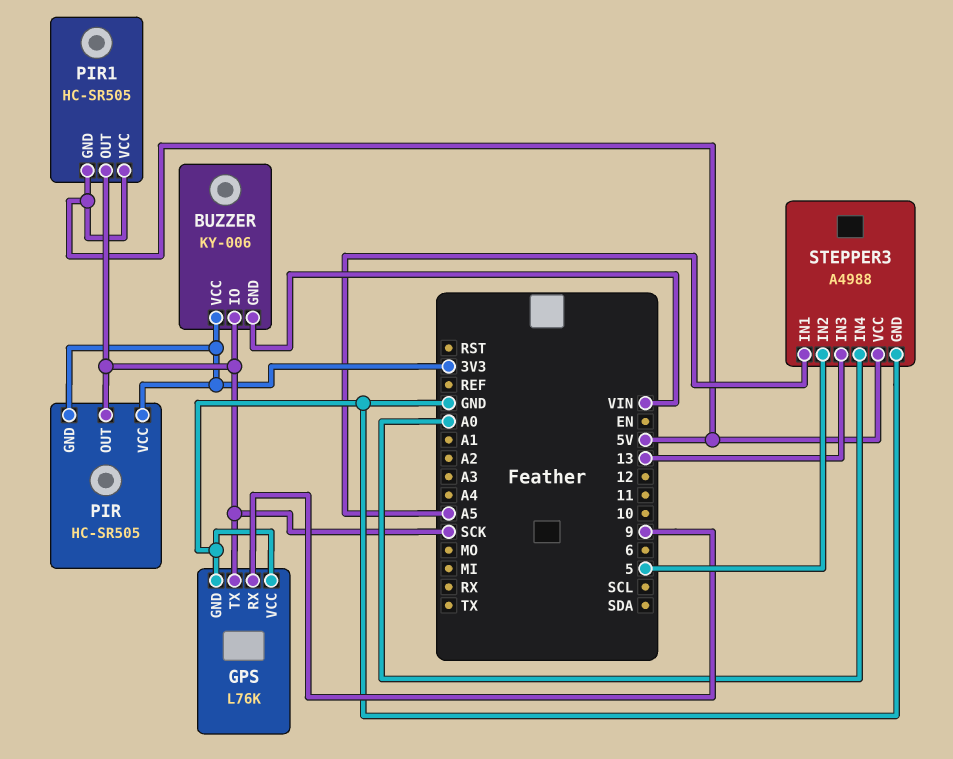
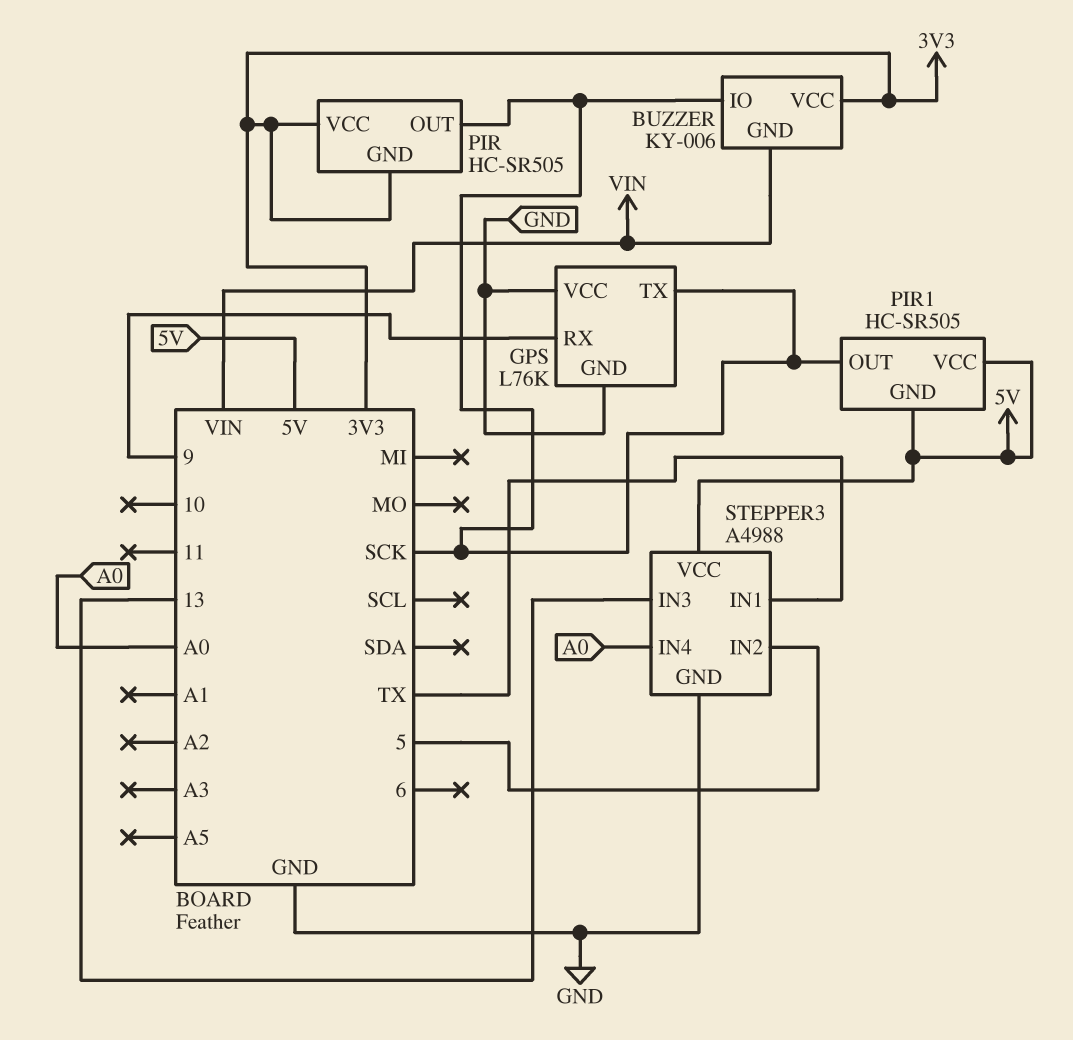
STEPPER3 pin IN1: A5 -> TX

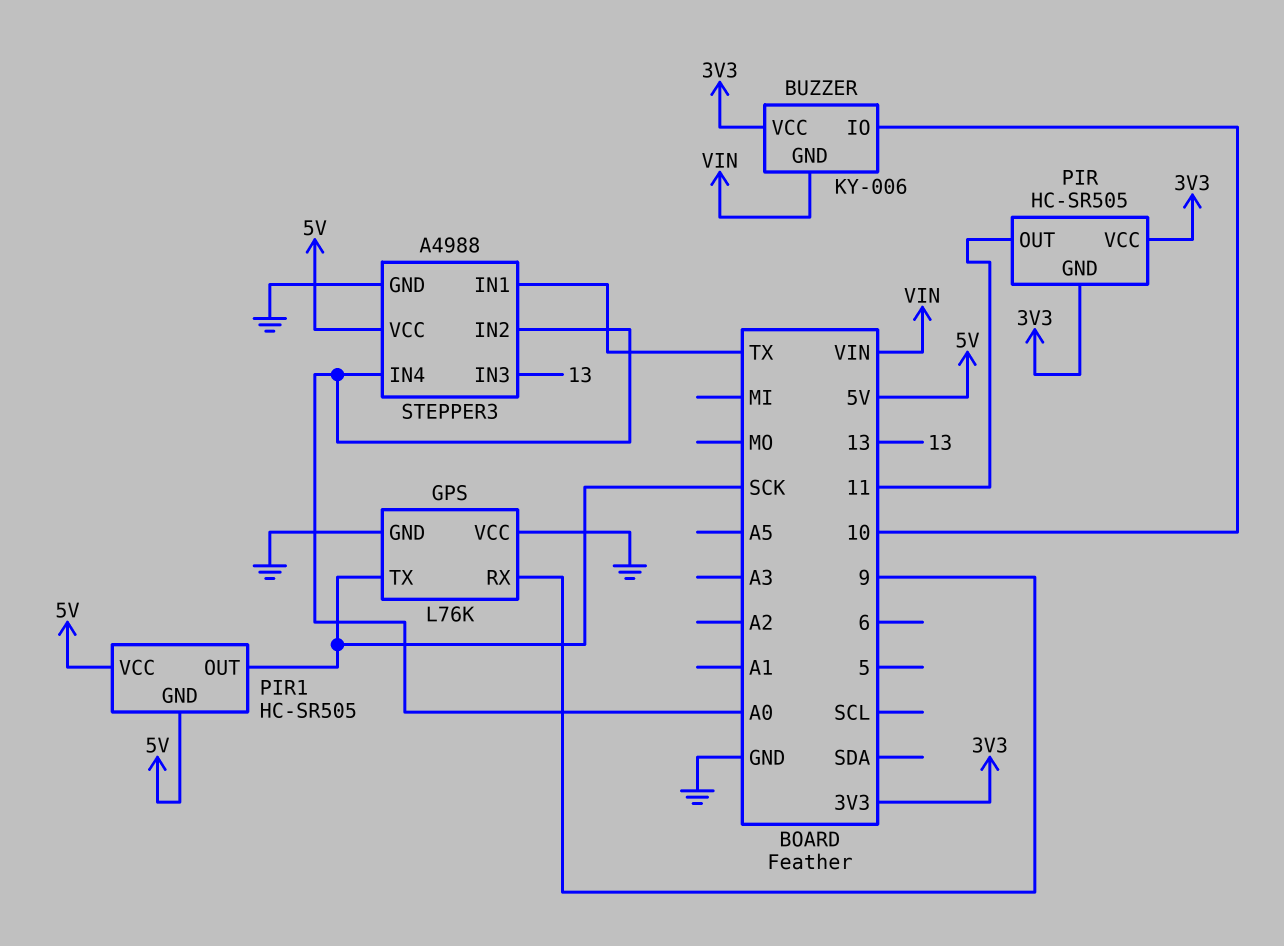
BUZZER pin IO: SCK -> 10
PIR pin OUT: SCK -> 11
STEPPER3 pin IN2: 5 -> A0

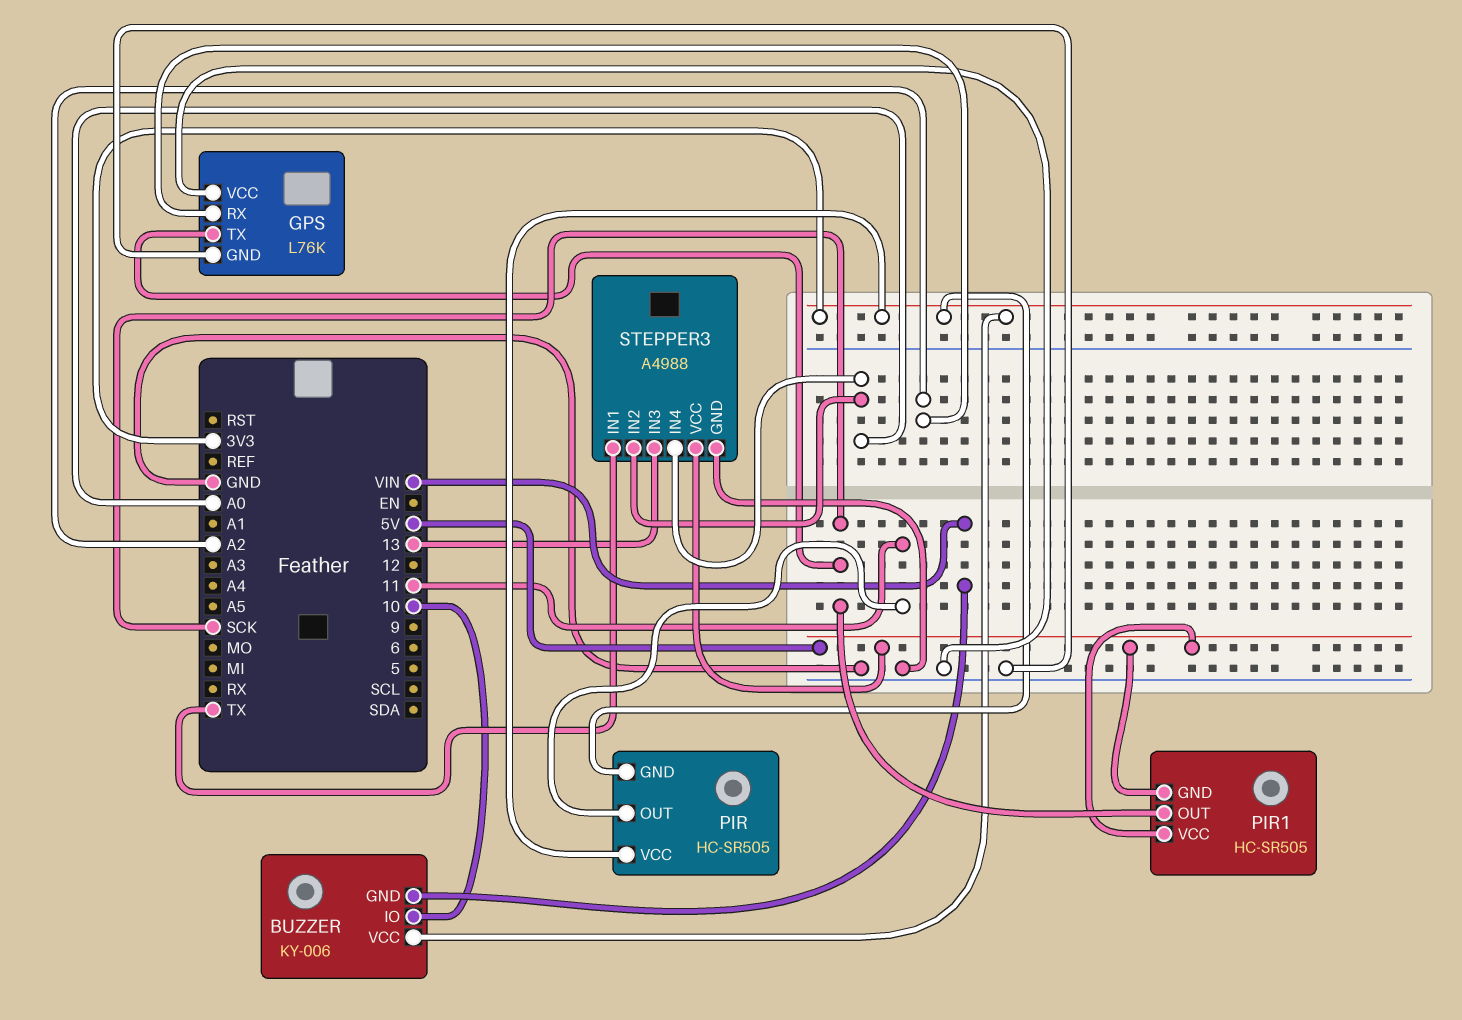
GPS pin RX: 9 -> A2

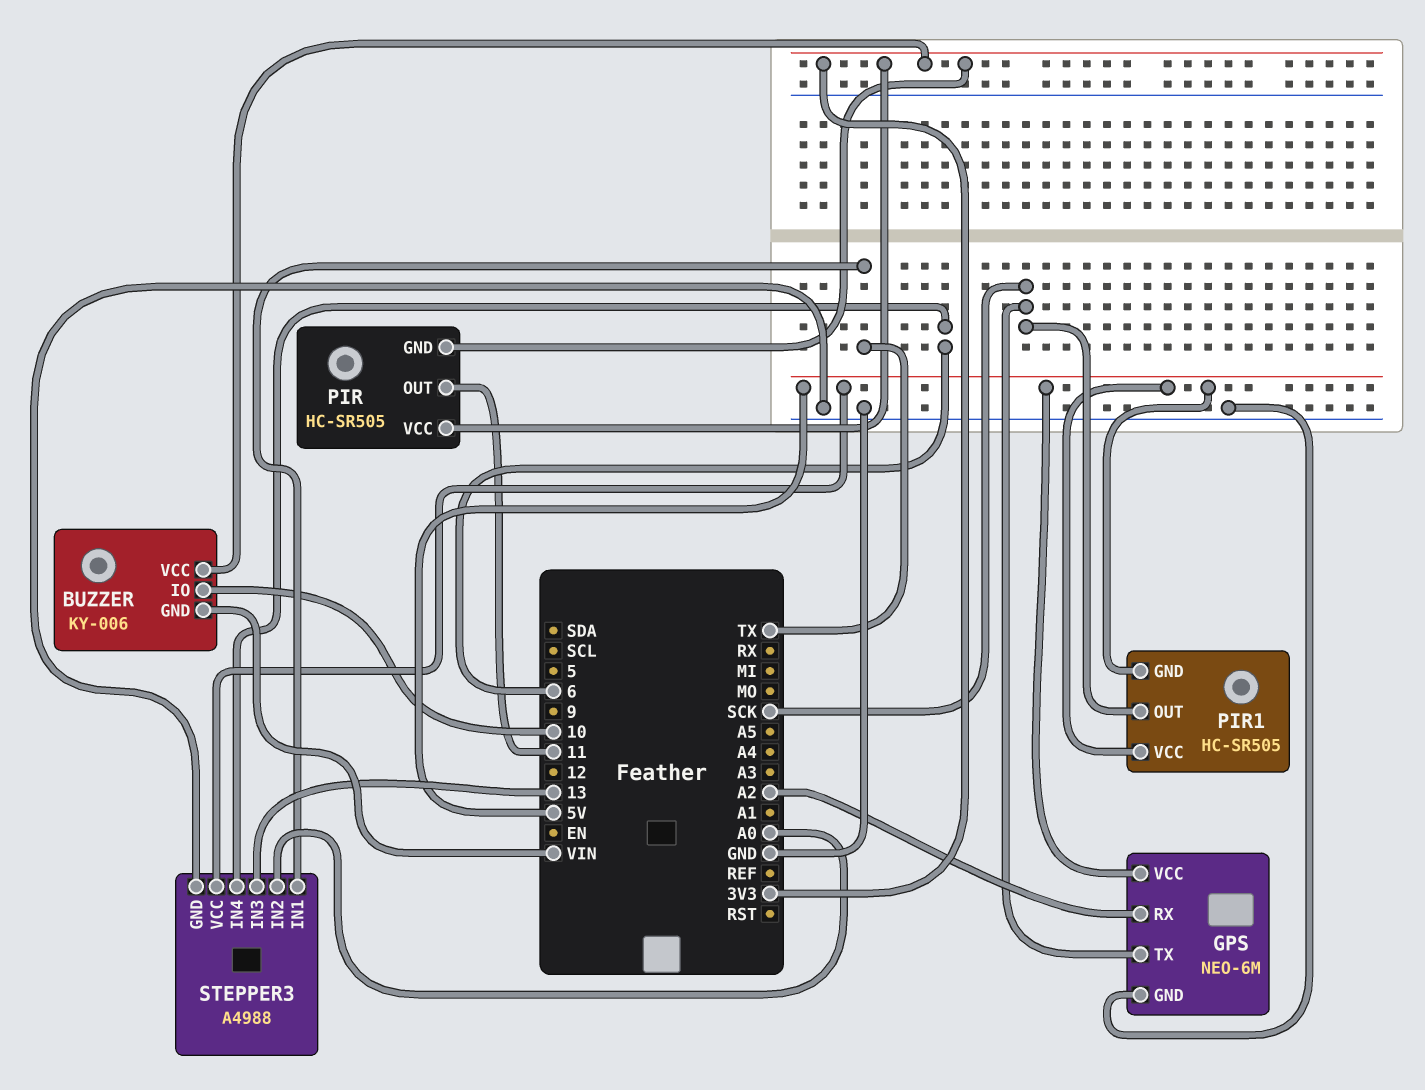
GPS: L76K -> NEO-6M
GPS pin VCC: GND -> 5V
STEPPER3 pin IN4: A0 -> 6

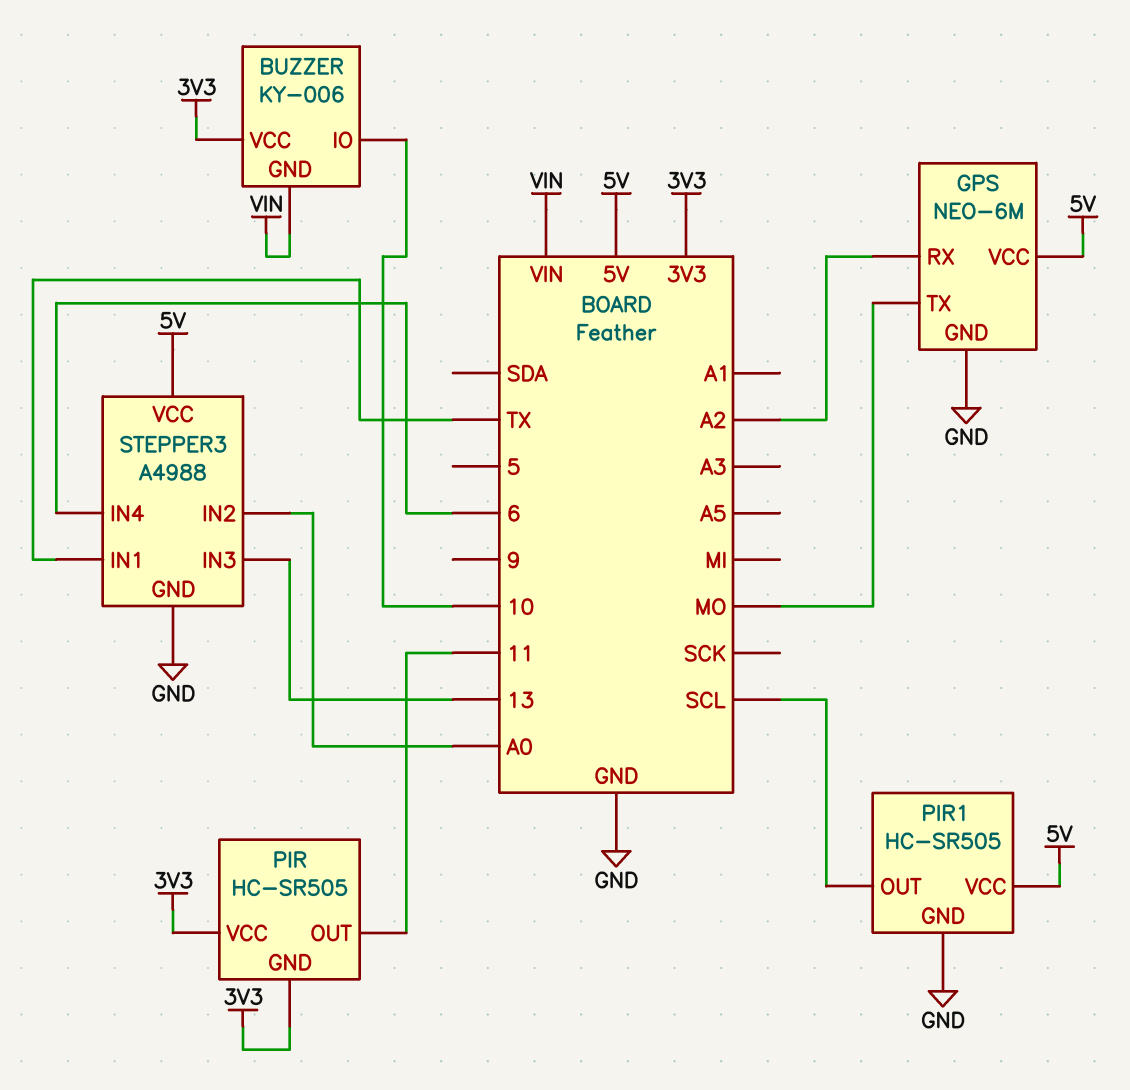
GPS pin TX: SCK -> MO
PIR1 pin GND: 5V -> GND
PIR1 pin OUT: SCK -> SCL

